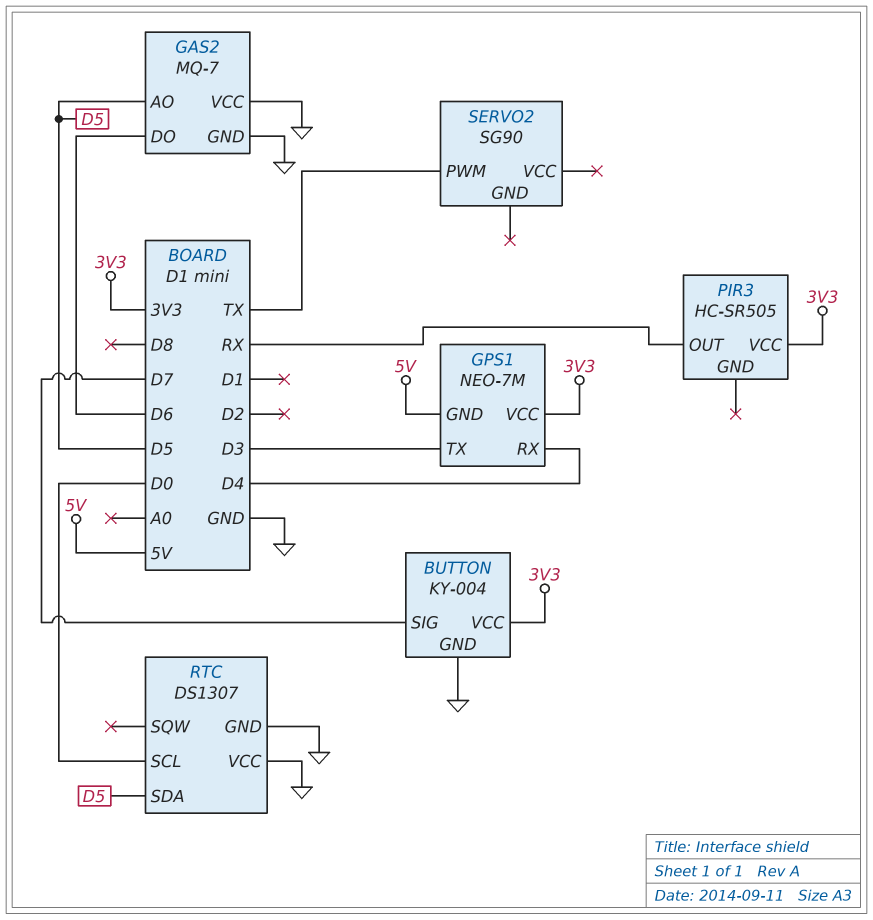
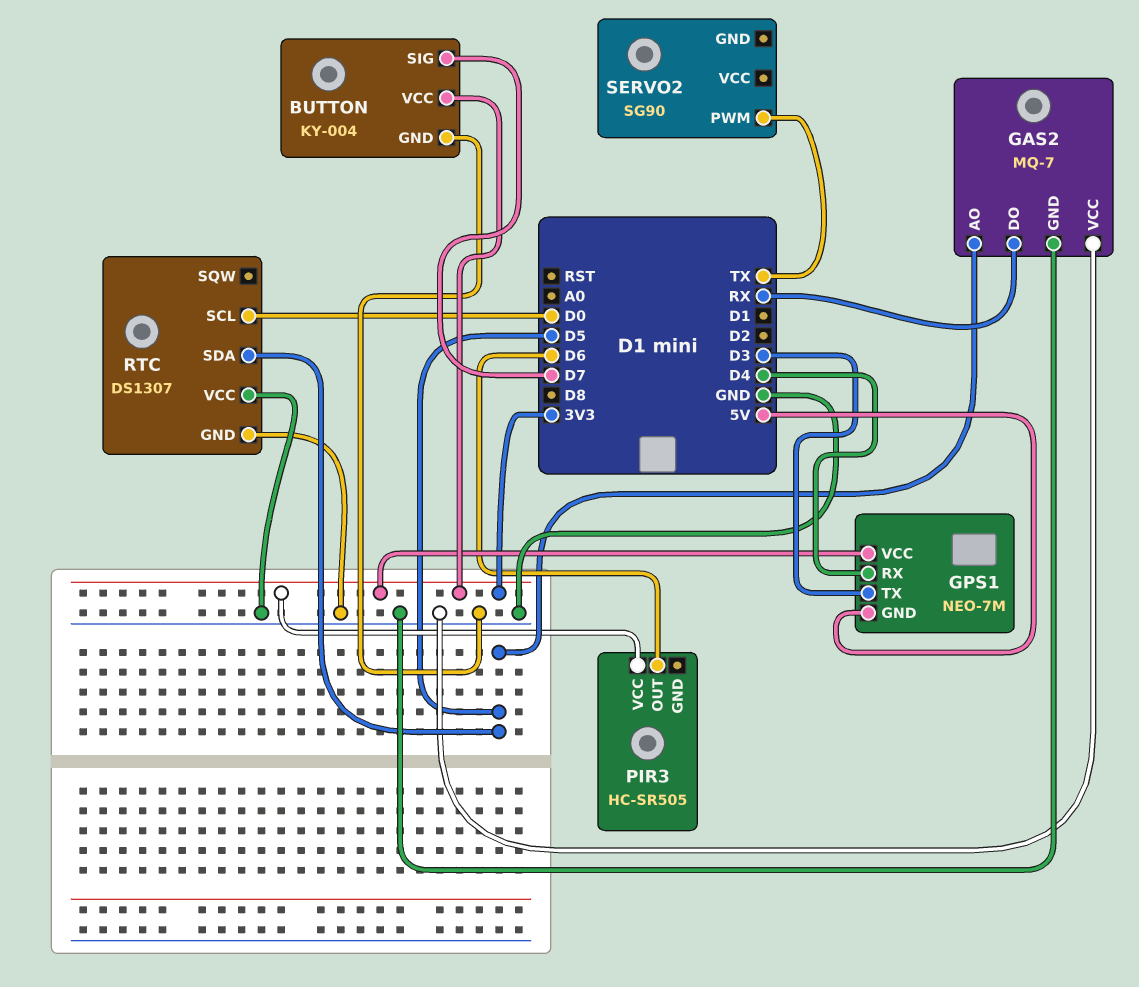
GAS2 pin DO: D6 -> RX
PIR3 pin OUT: RX -> D6

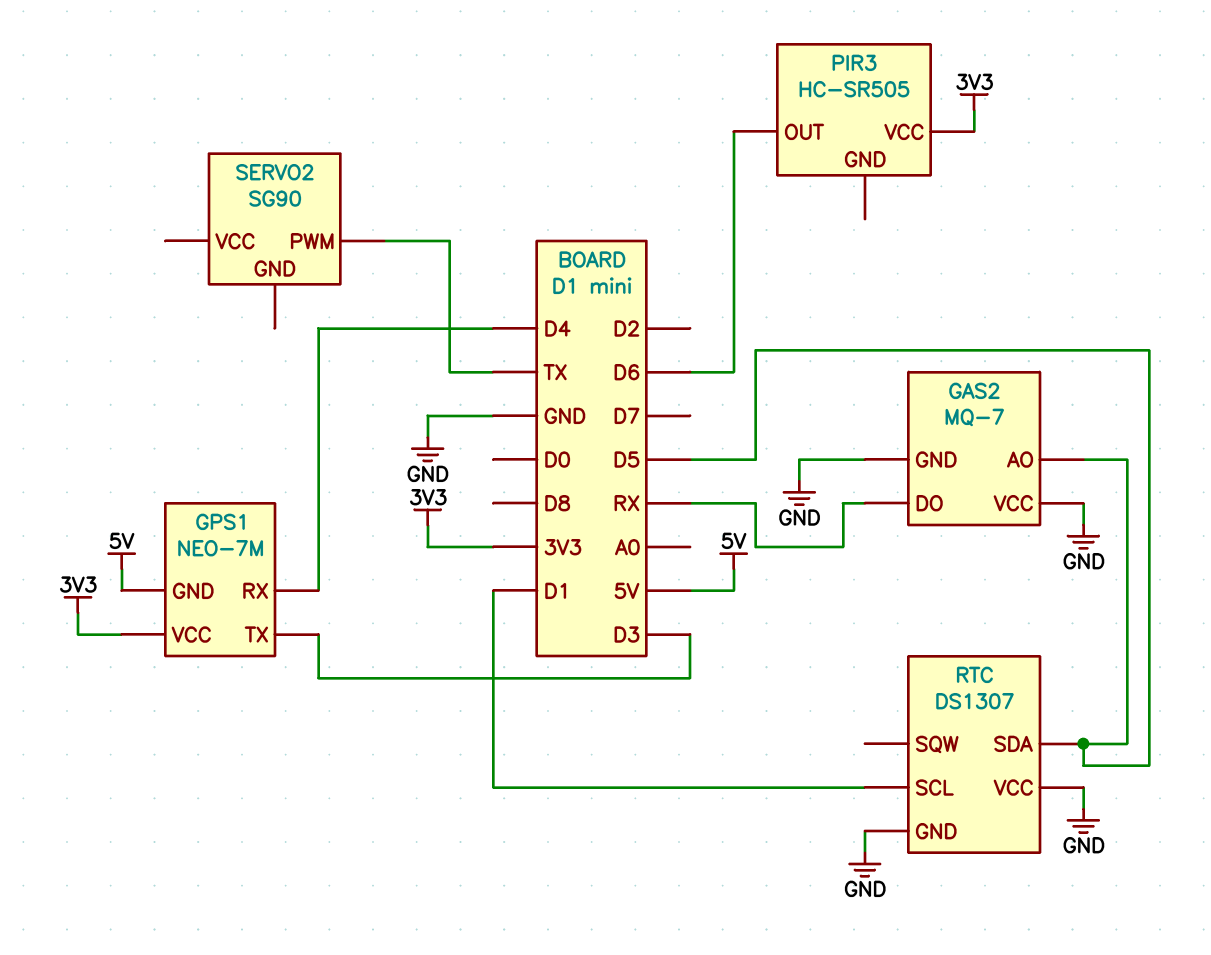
BUTTON: KY-004 -> none
BUTTON pin GND: GND -> none
BUTTON pin SIG: D7 -> none
BUTTON pin VCC: 3V3 -> none
RTC pin SCL: D0 -> D1

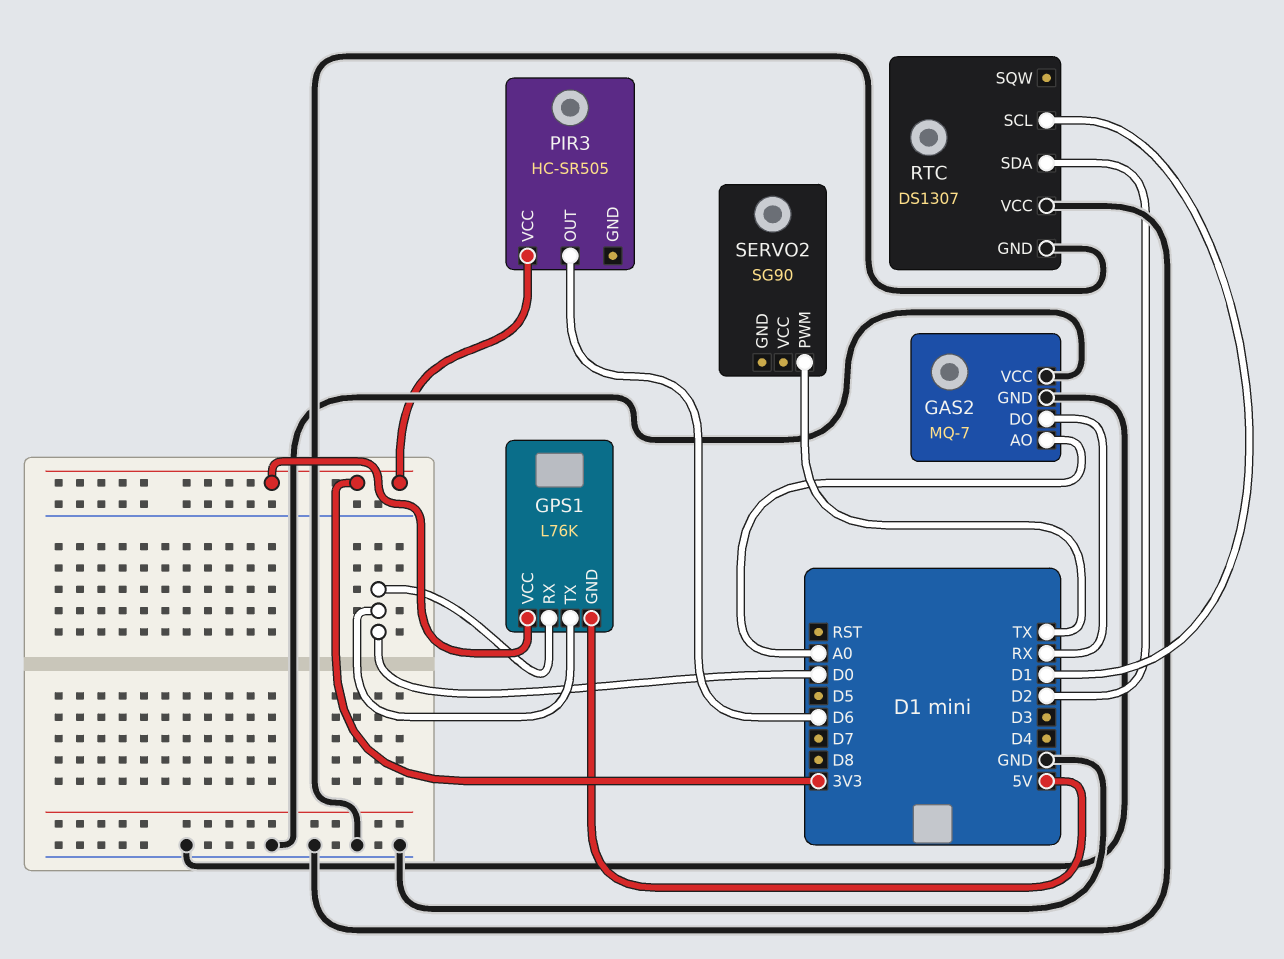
GAS2 pin AO: D5 -> A0
GPS1: NEO-7M -> L76K
GPS1 pin RX: D4 -> D0
GPS1 pin TX: D3 -> D0
RTC pin SDA: D5 -> D2

